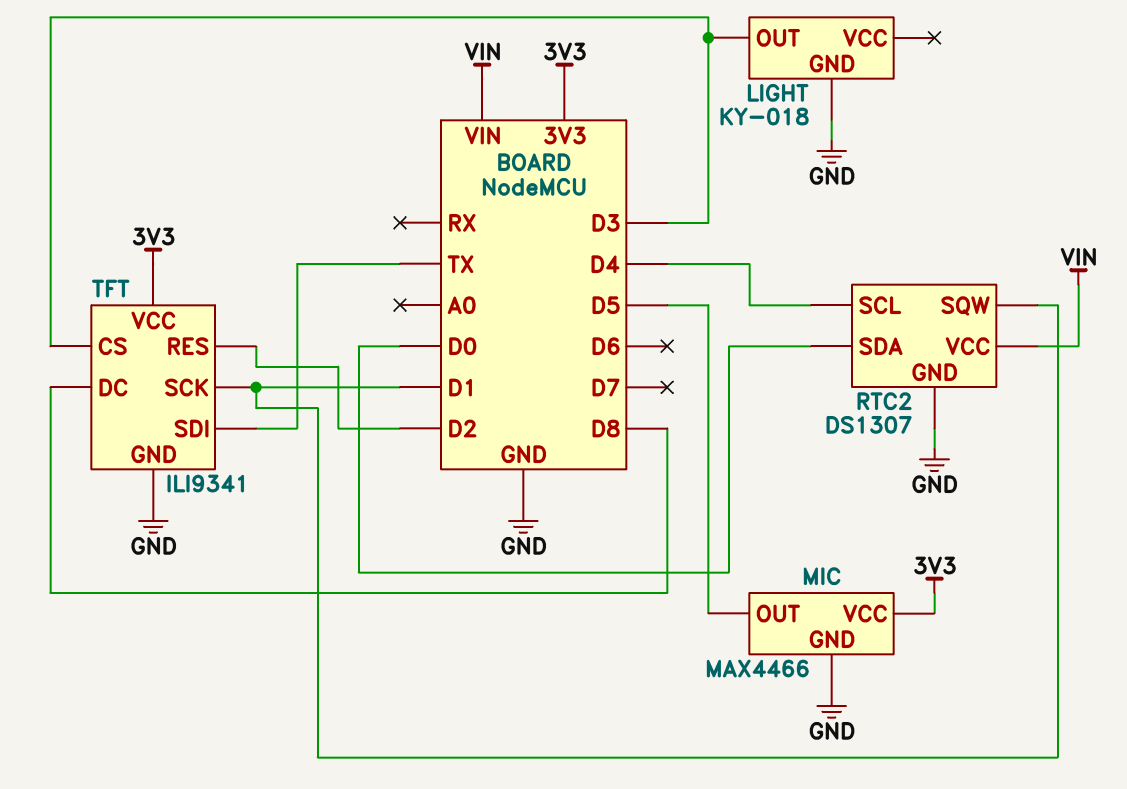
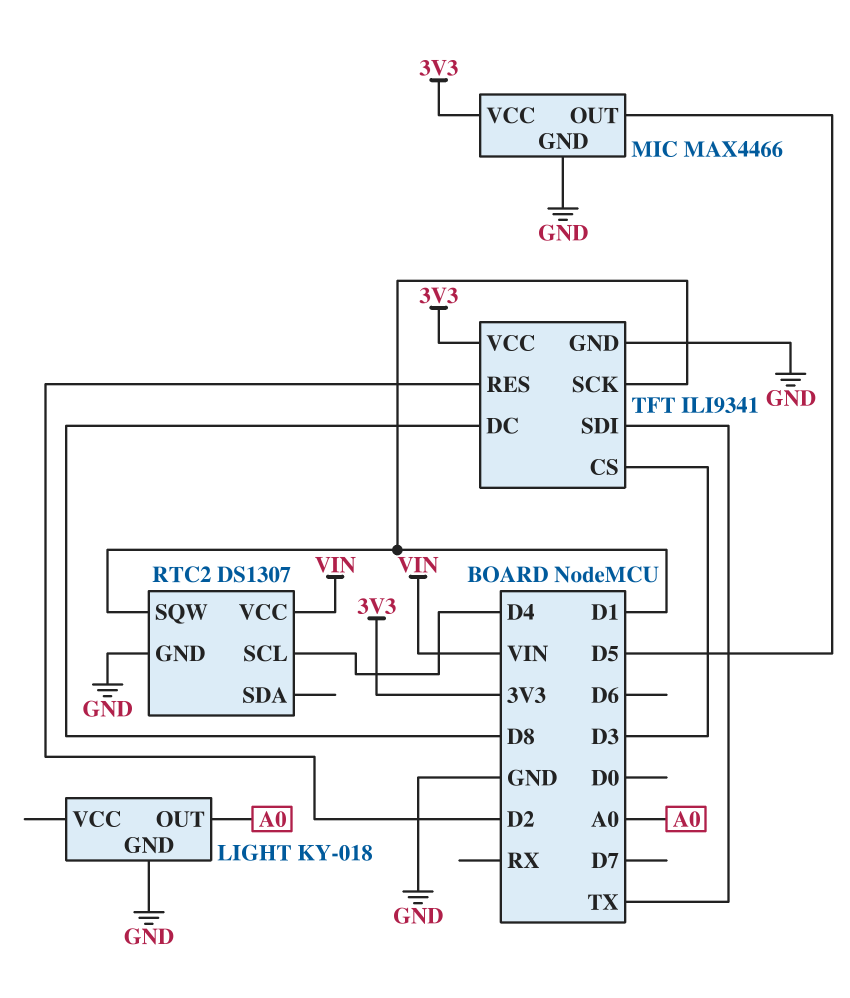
LIGHT pin OUT: D3 -> A0
RTC2 pin SDA: D0 -> none

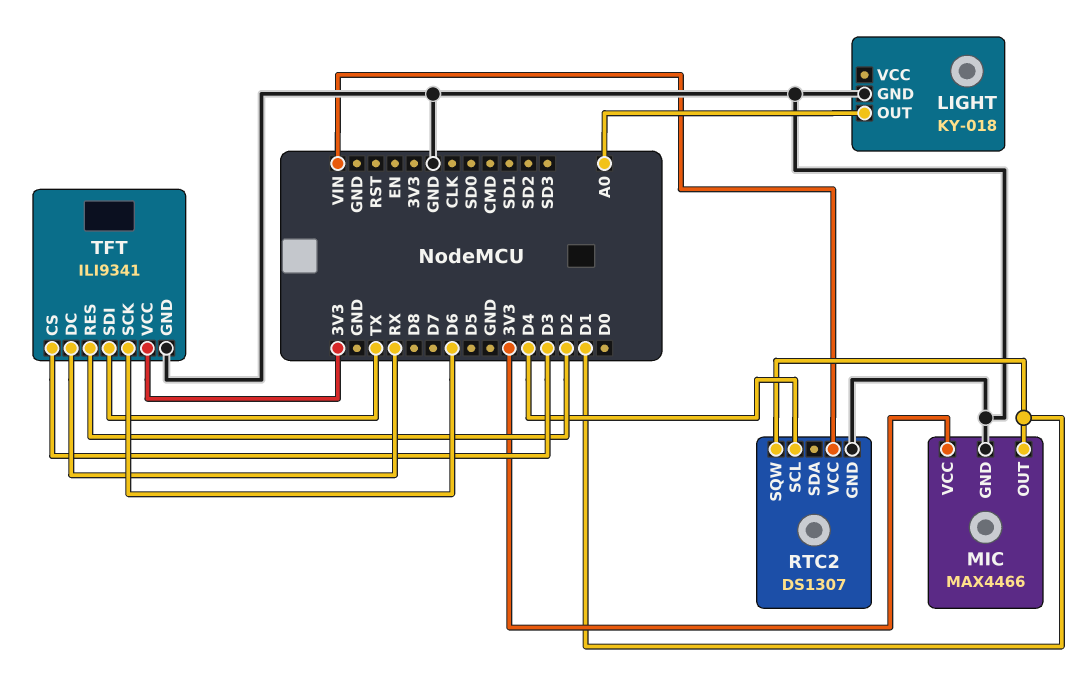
MIC pin OUT: D5 -> D1
TFT pin DC: D8 -> RX
TFT pin SCK: D1 -> D6

